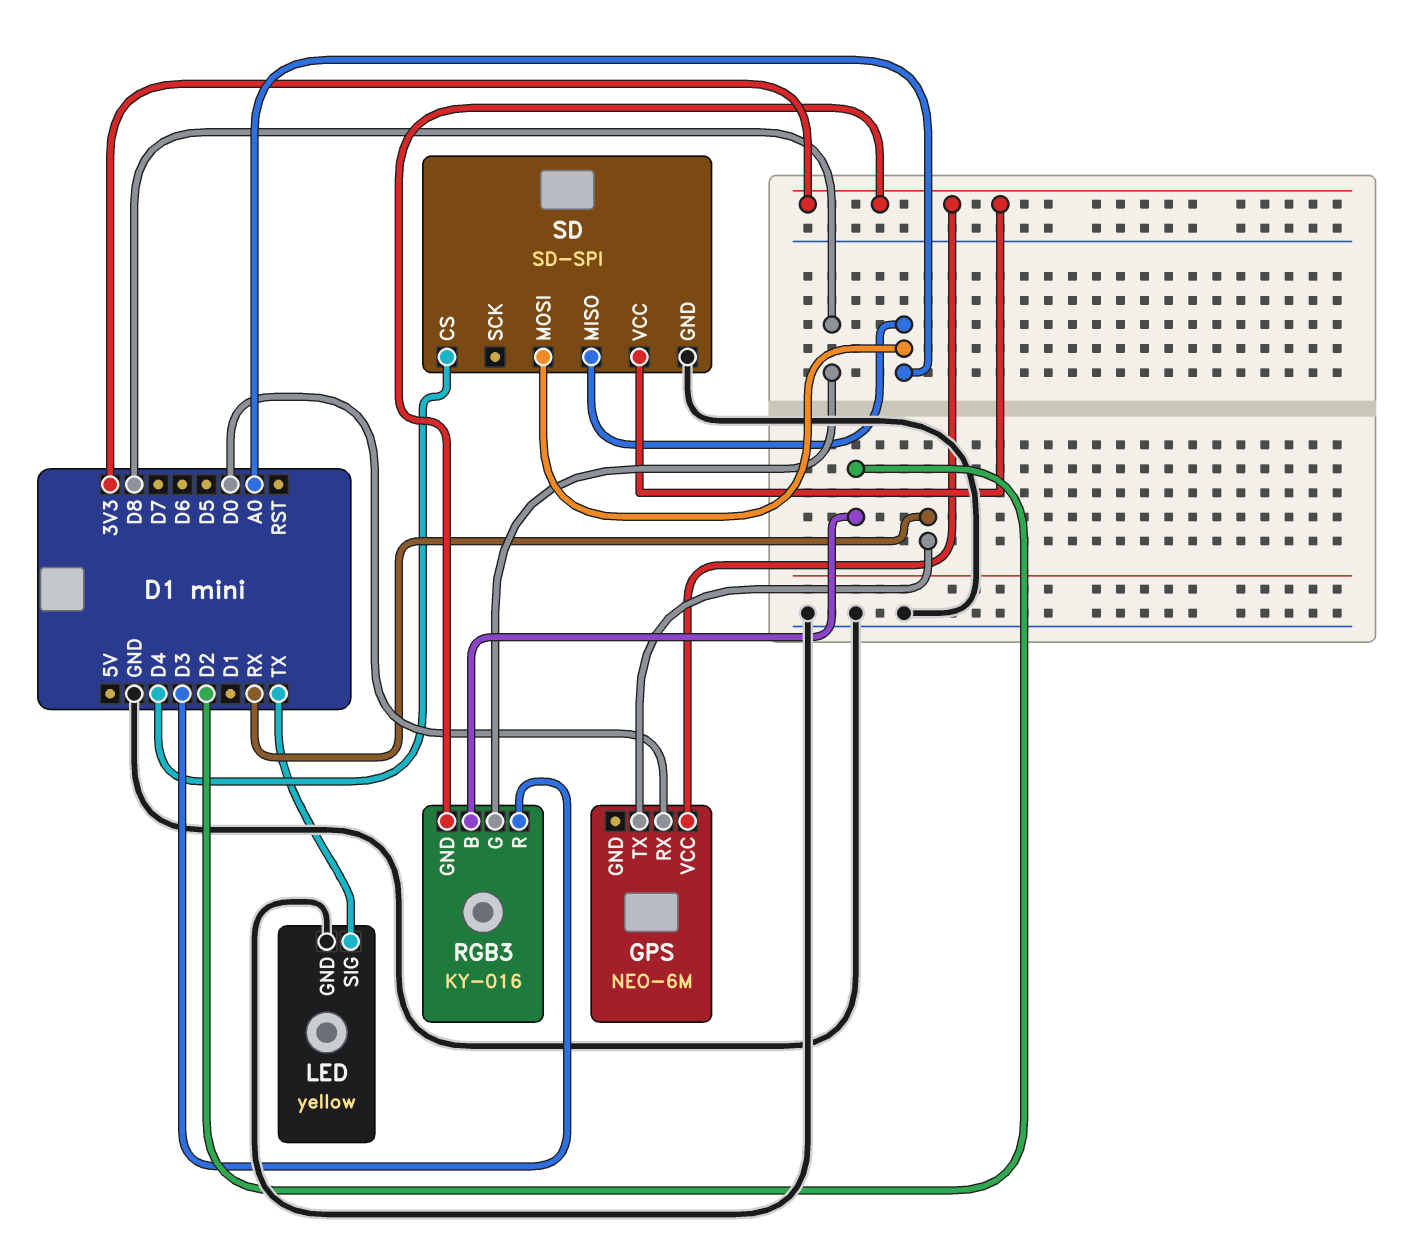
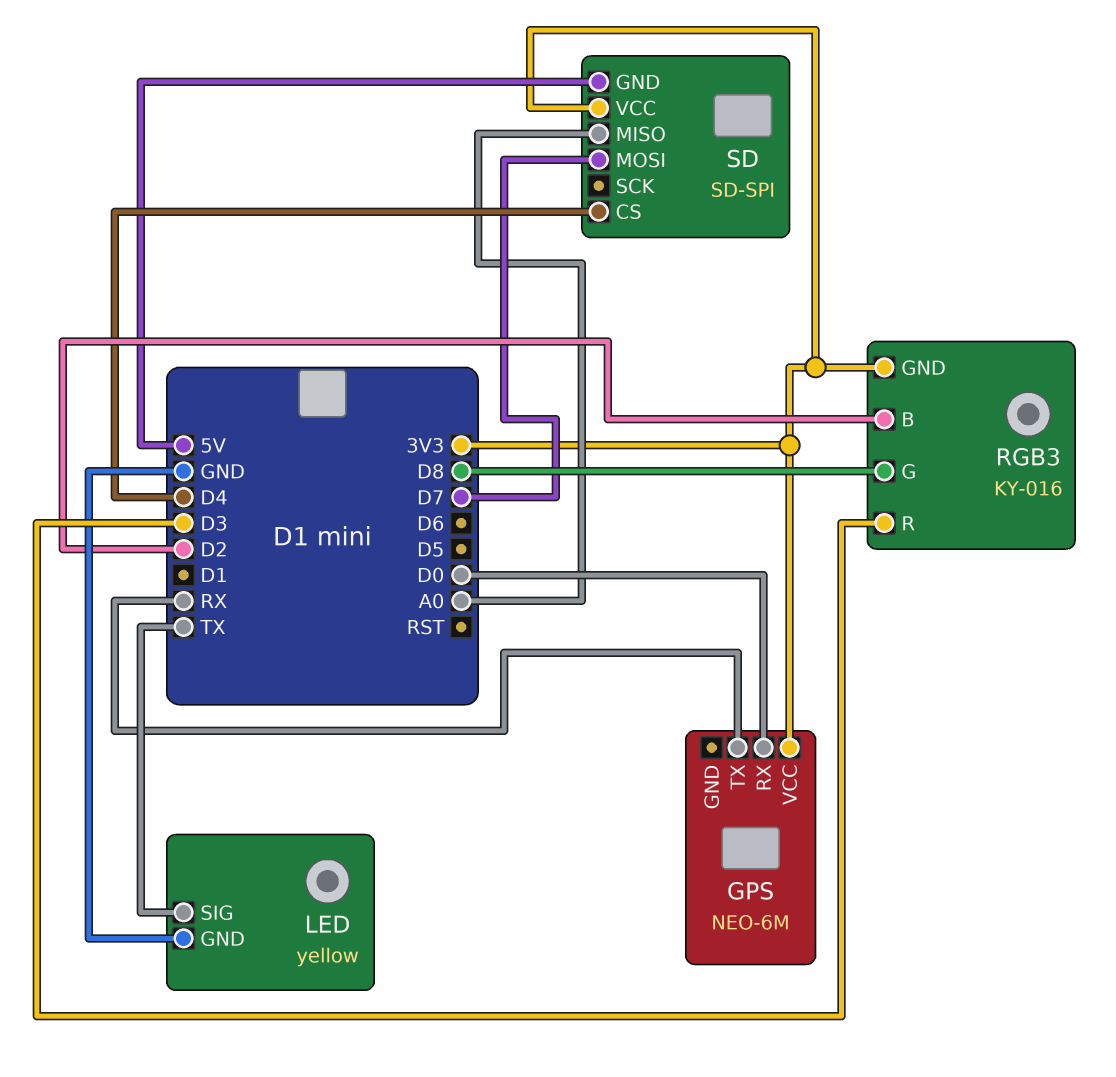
SD pin GND: GND -> 5V
SD pin MOSI: A0 -> D7

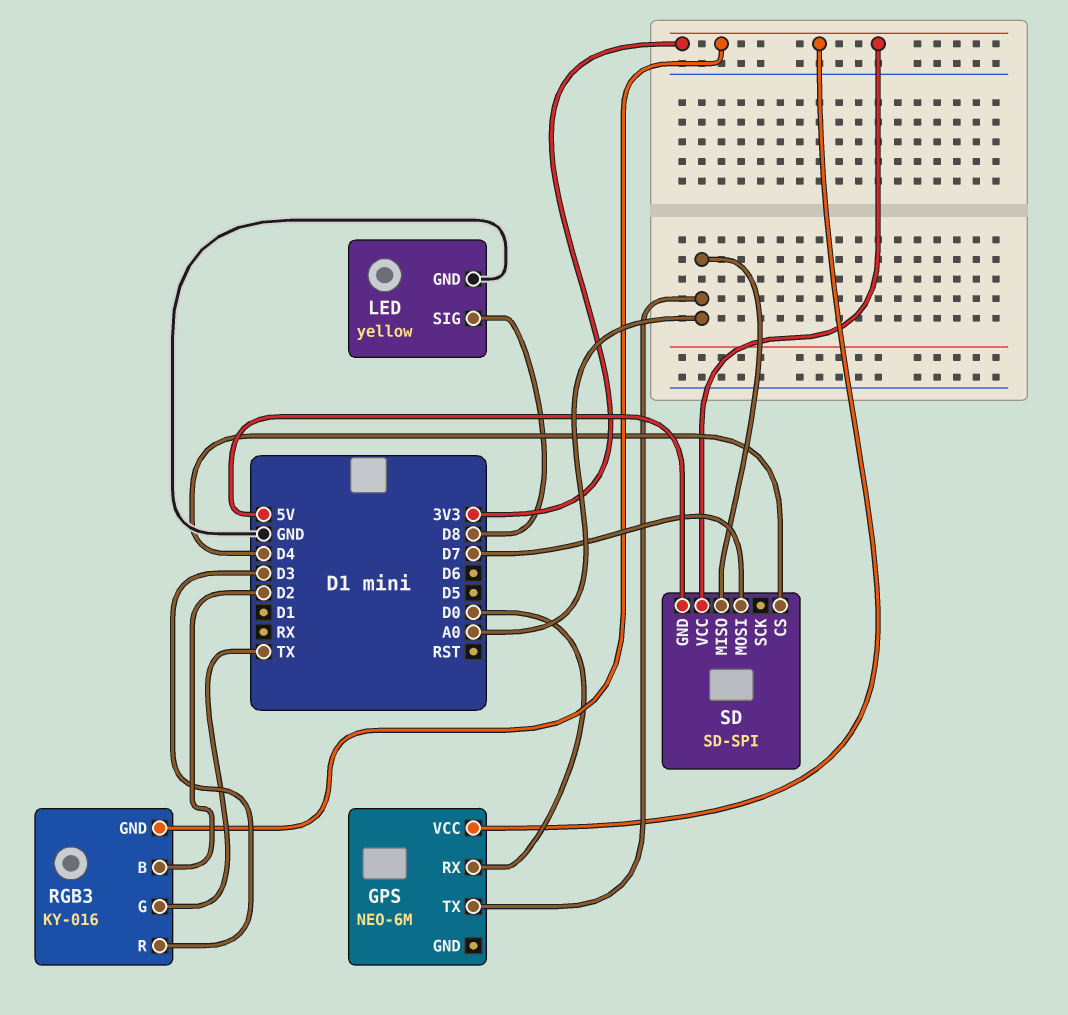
GPS pin TX: RX -> A0
LED pin SIG: TX -> D8
RGB3 pin G: D8 -> TX

